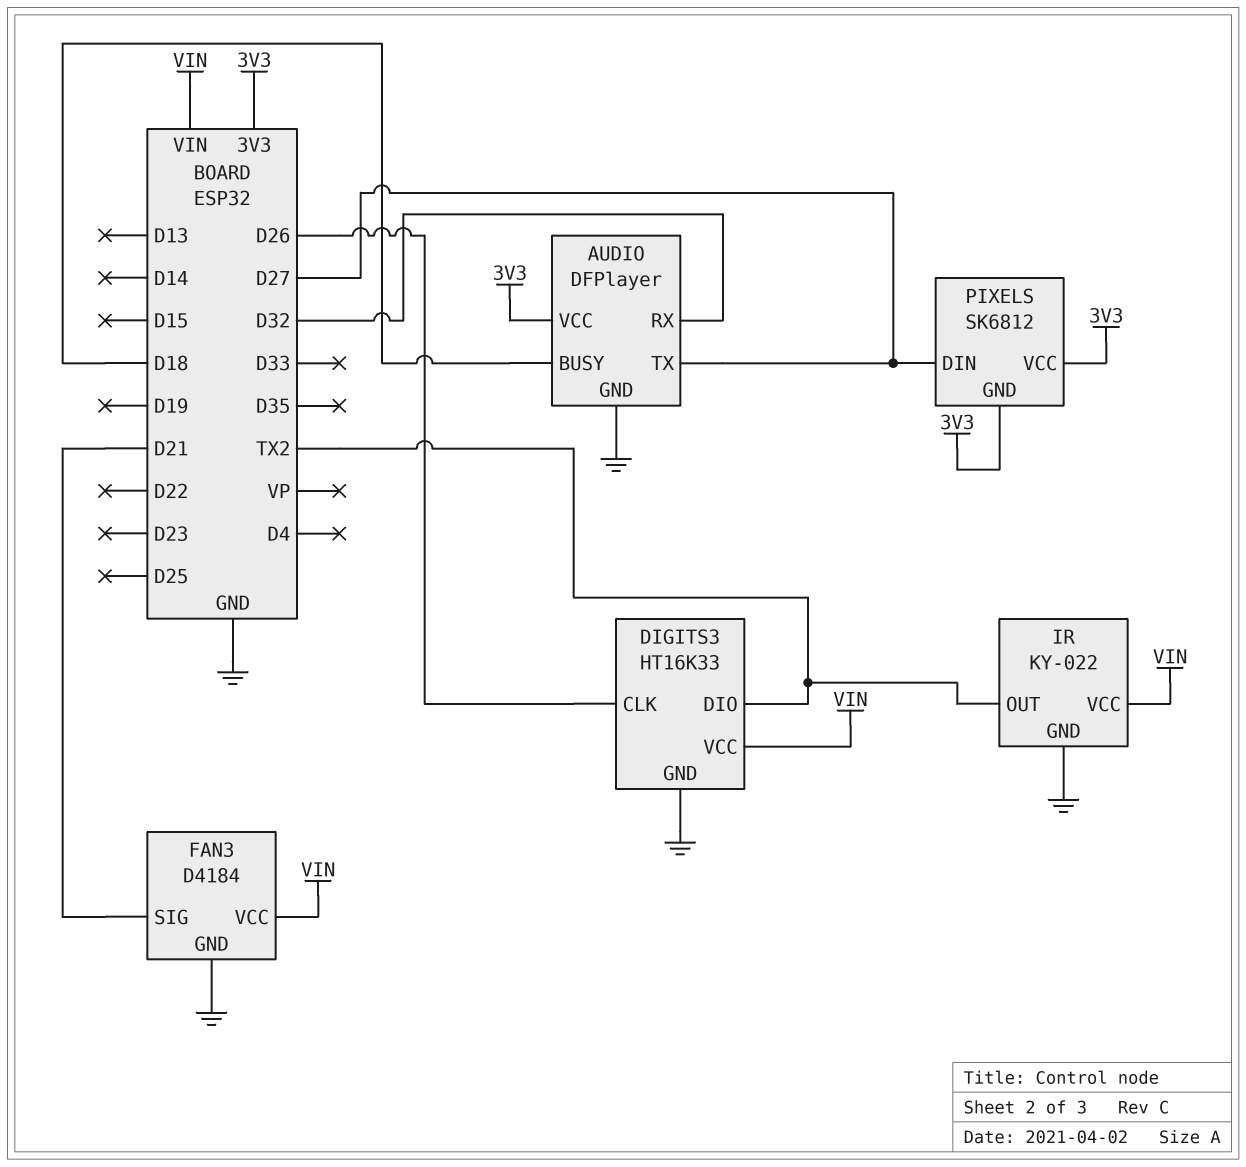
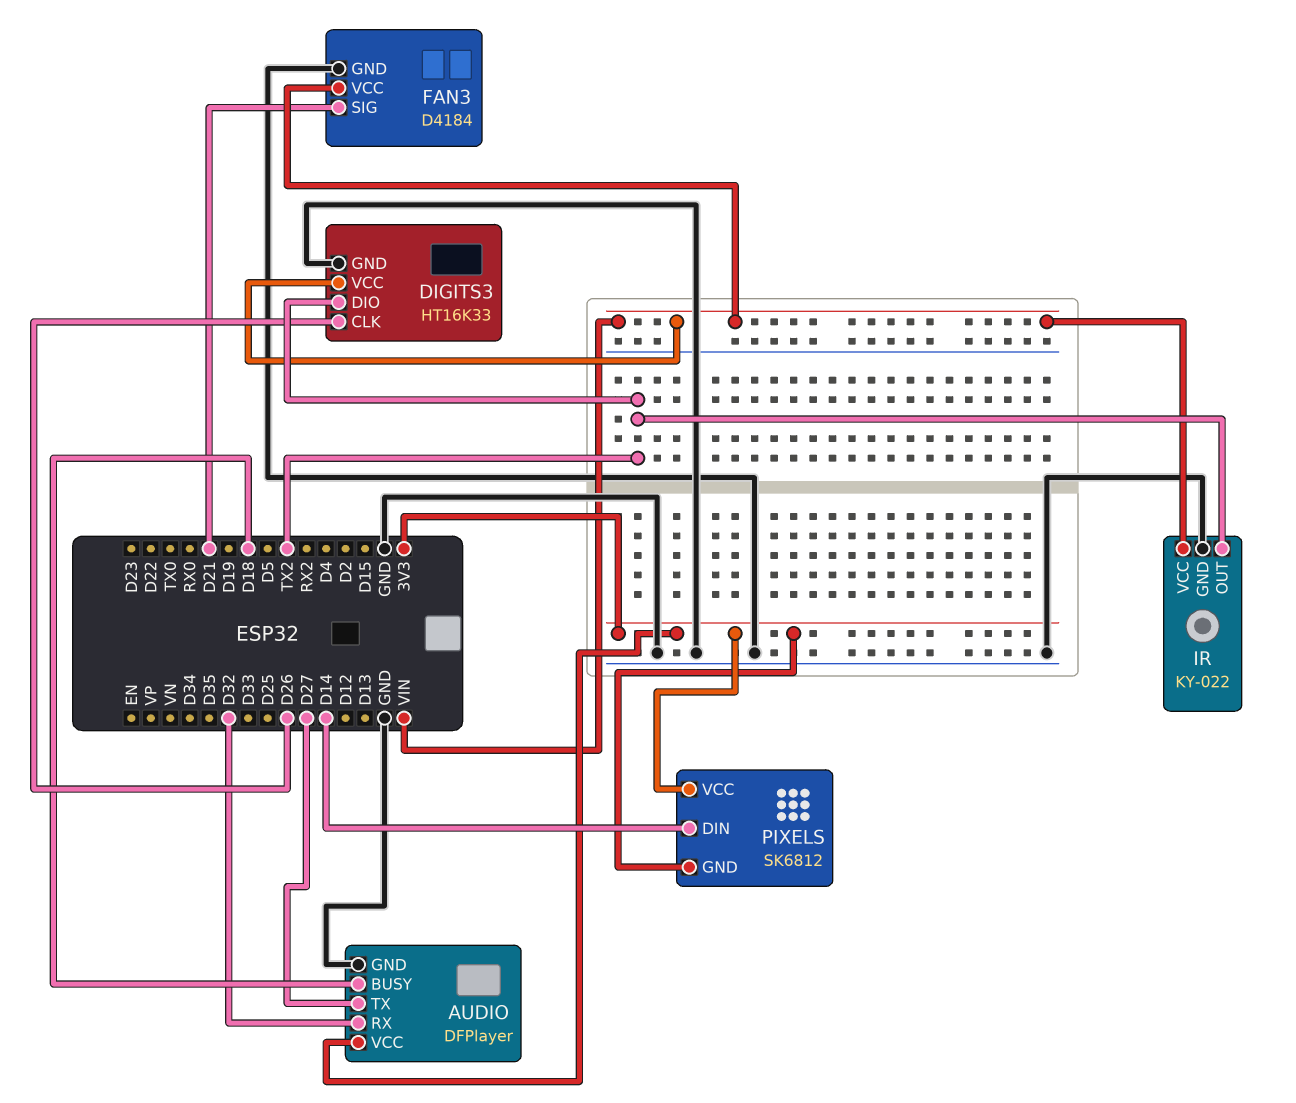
PIXELS pin DIN: D27 -> D14

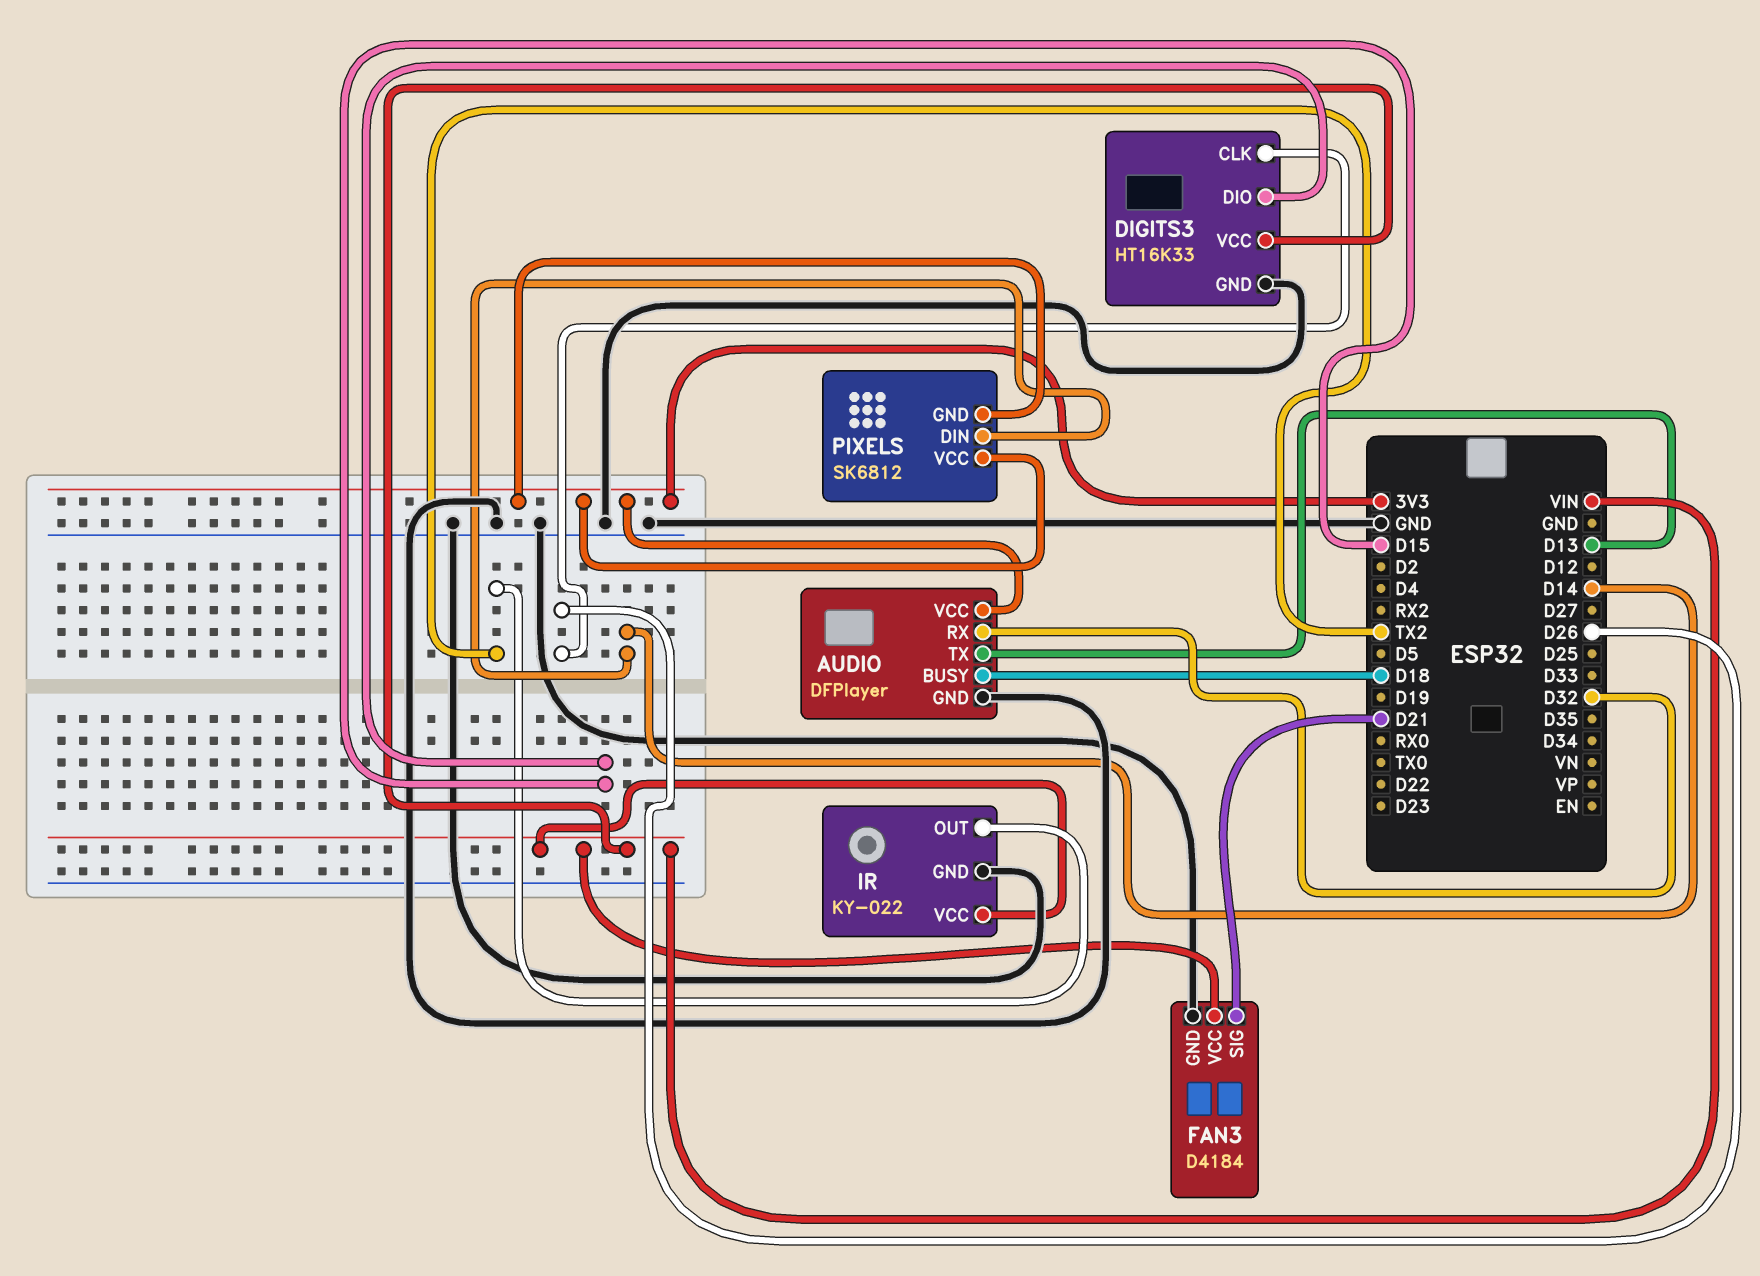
AUDIO pin TX: D27 -> D13
DIGITS3 pin DIO: TX2 -> D15

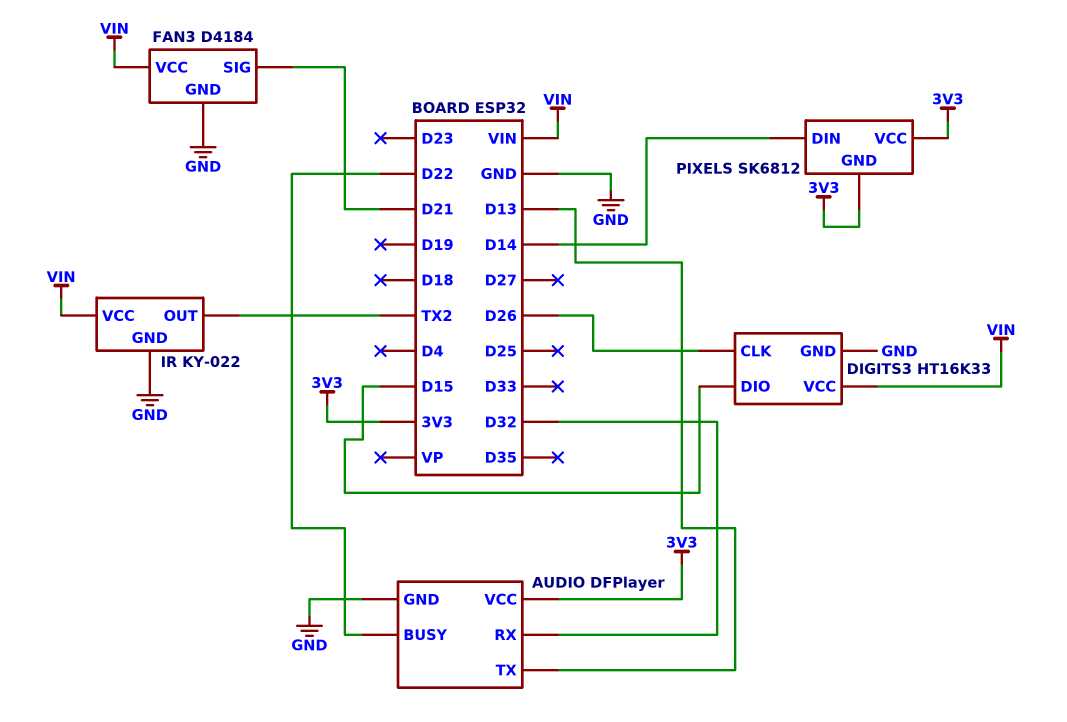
AUDIO pin BUSY: D18 -> D22

